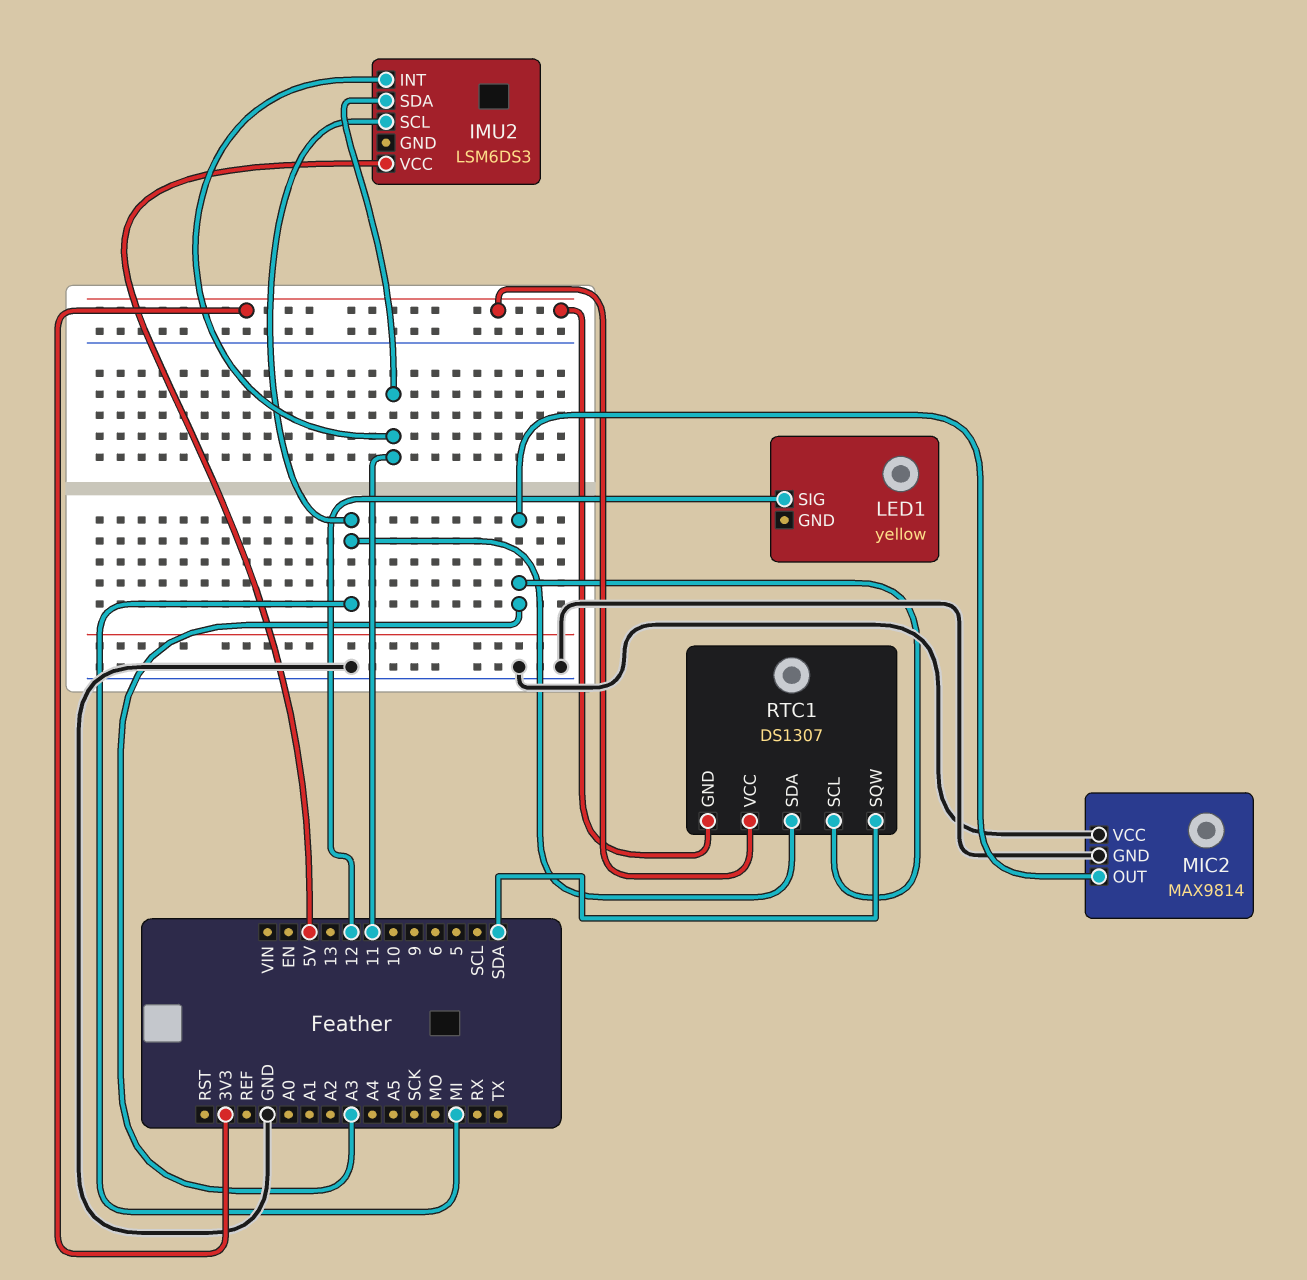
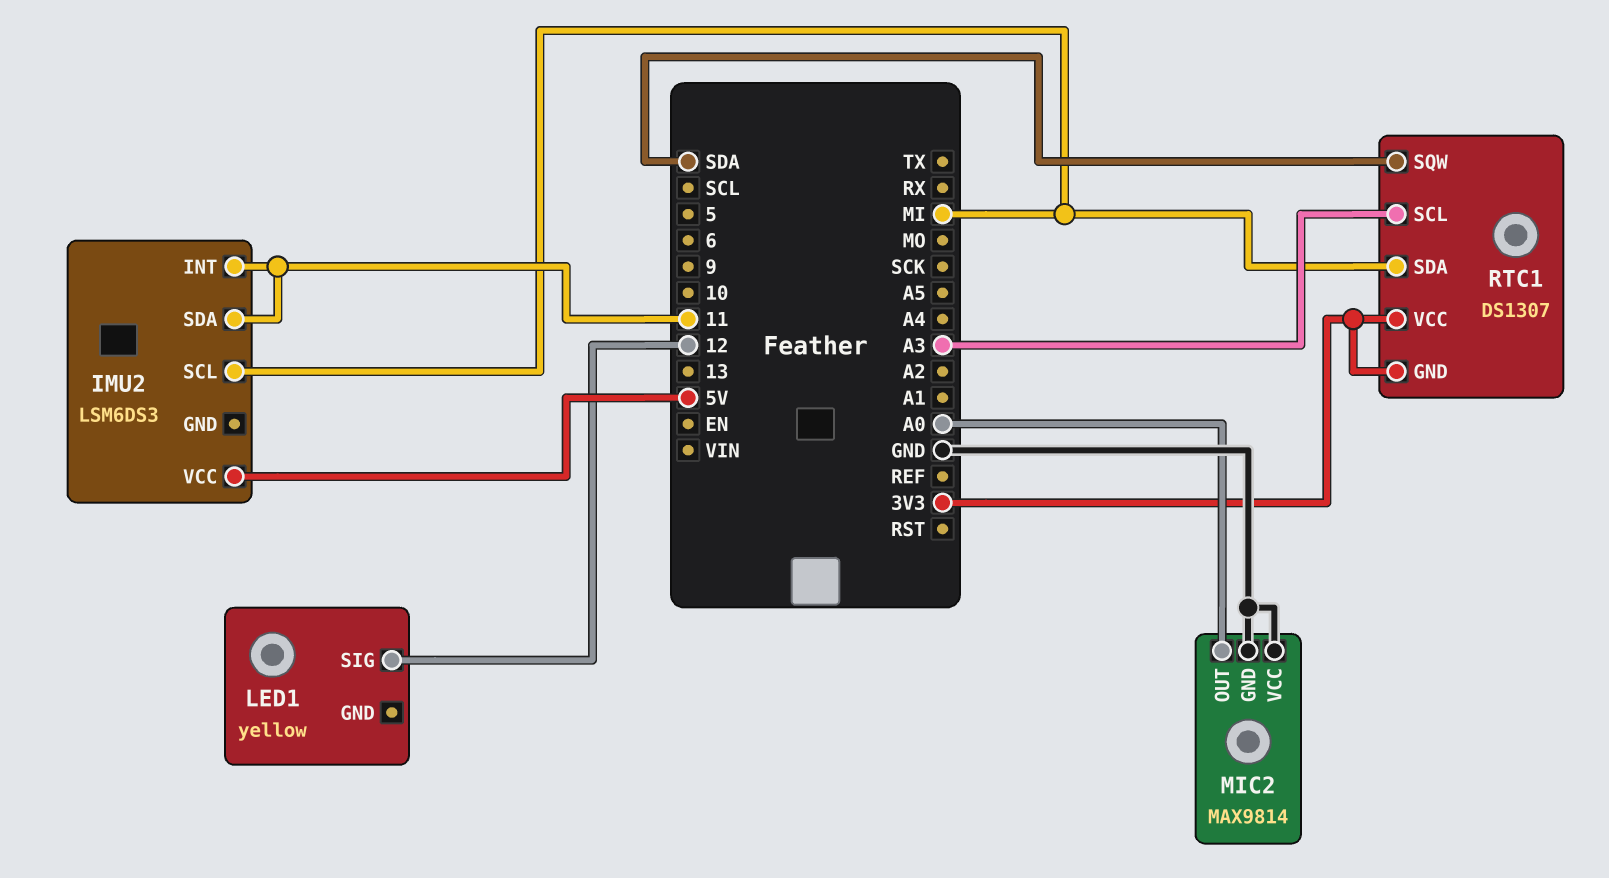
MIC2 pin OUT: A3 -> A0

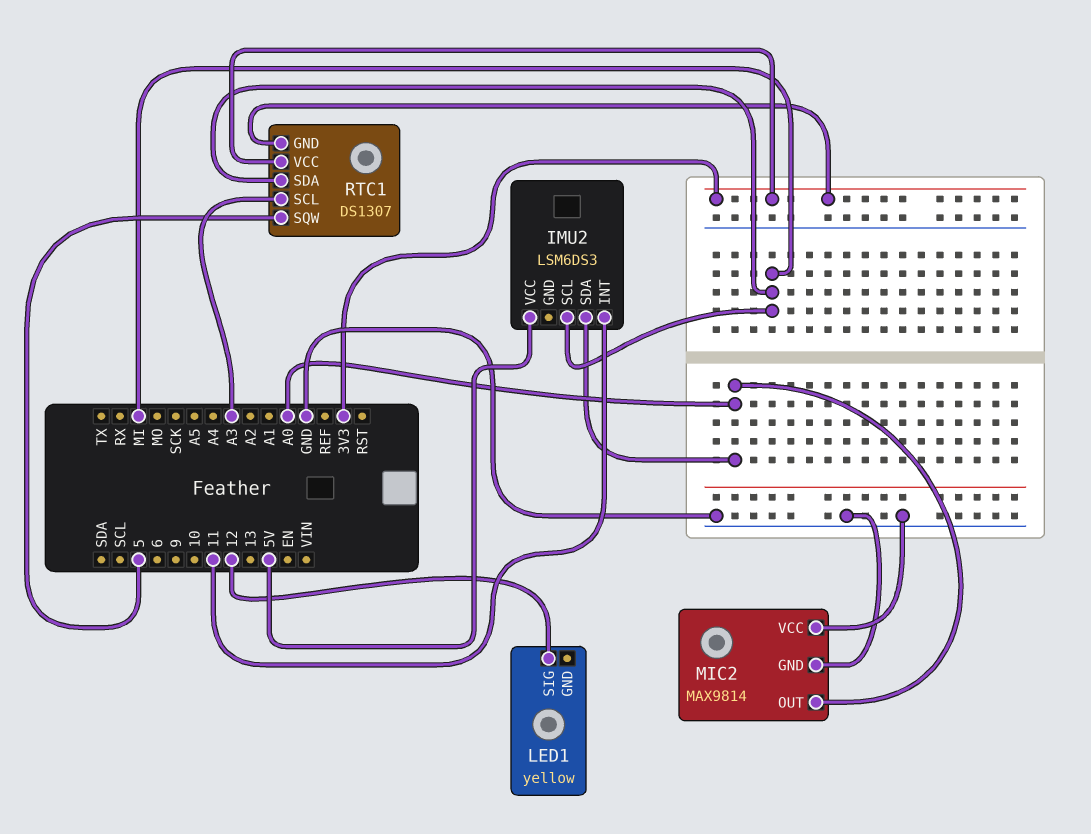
IMU2 pin SDA: 11 -> A0
RTC1 pin SQW: SDA -> 5

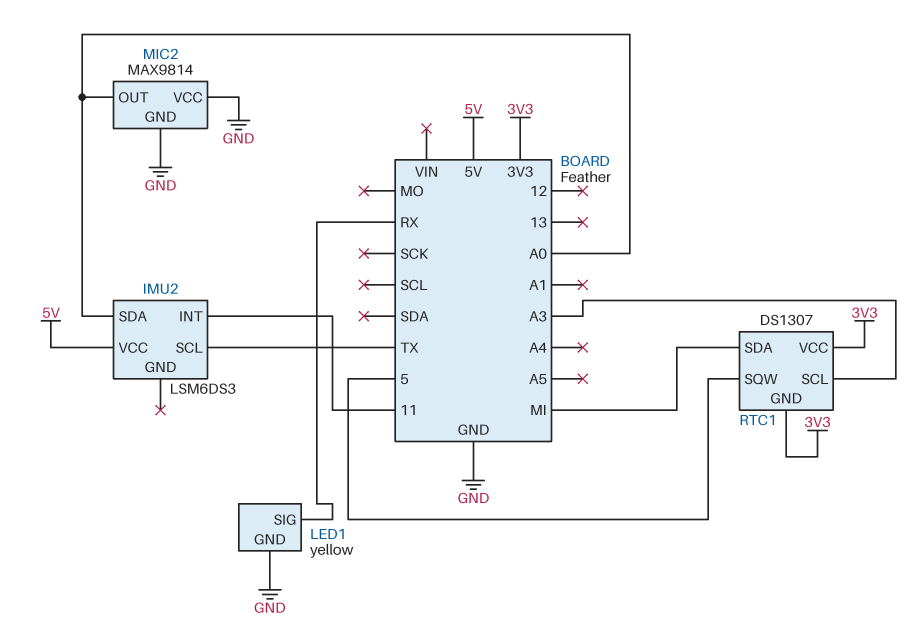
IMU2 pin SCL: MI -> TX
LED1 pin GND: none -> GND
LED1 pin SIG: 12 -> RX

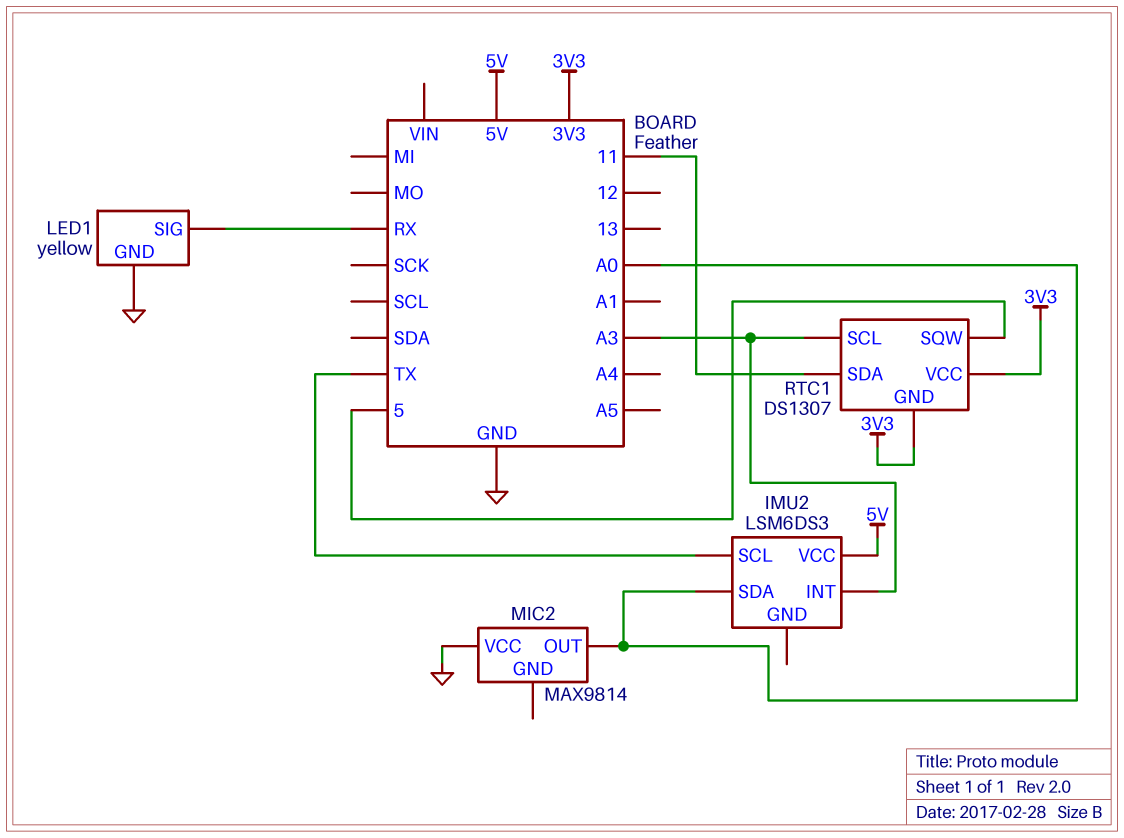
IMU2 pin INT: 11 -> A3
MIC2 pin GND: GND -> none
RTC1 pin SDA: MI -> 11

